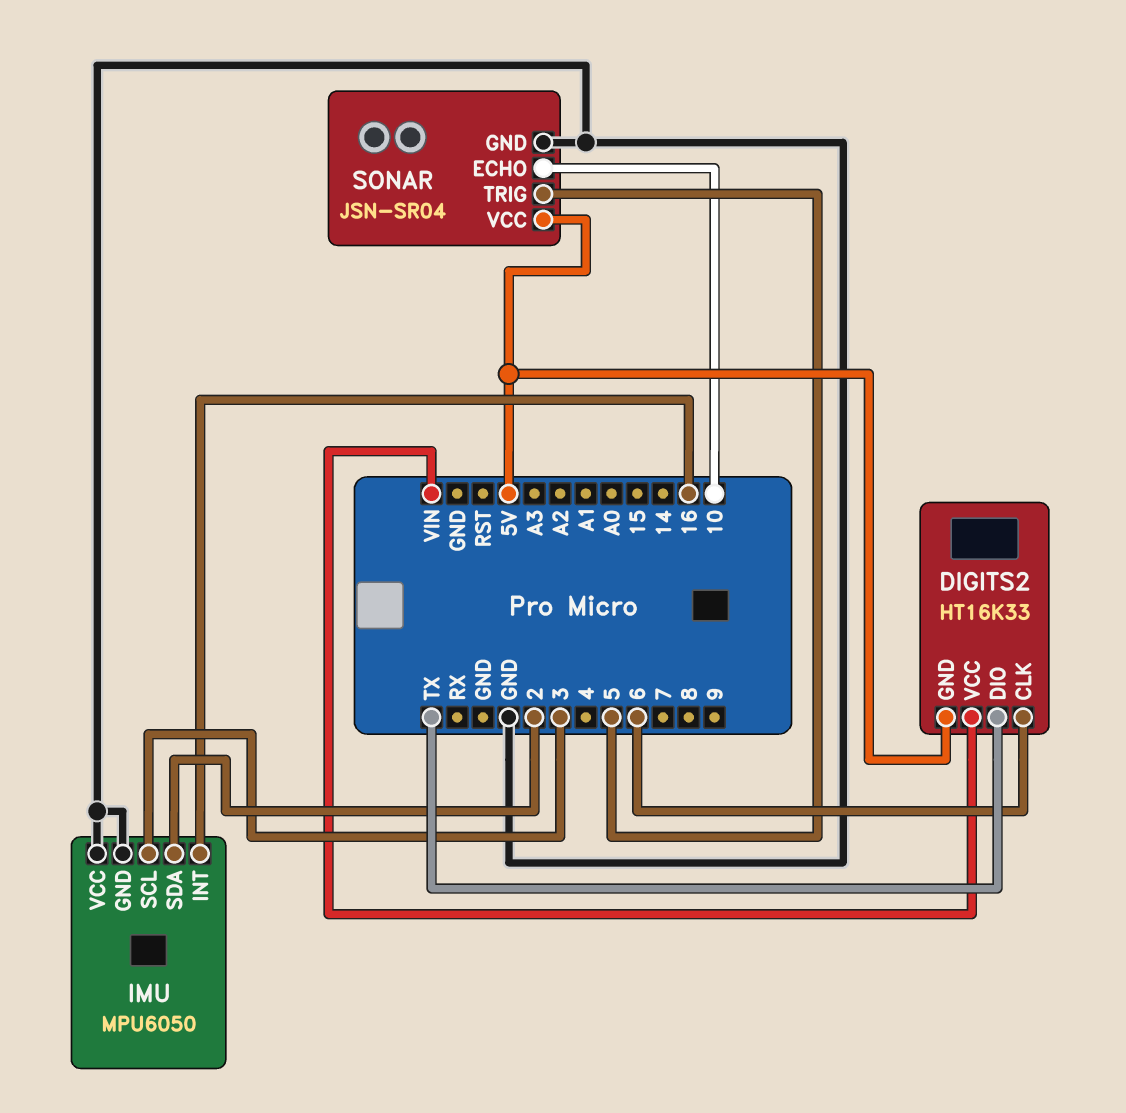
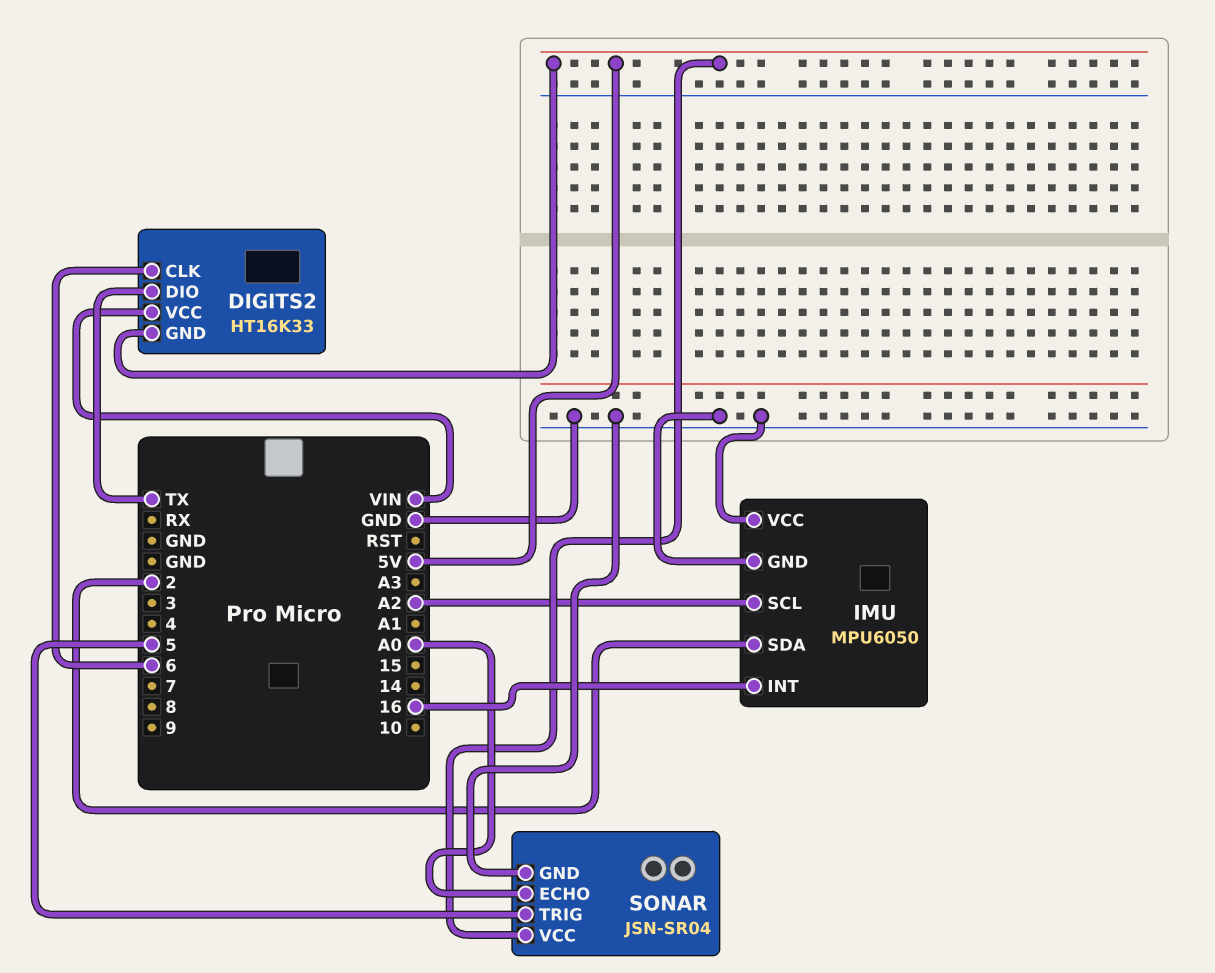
IMU pin SCL: 3 -> A2
SONAR pin ECHO: 10 -> A0

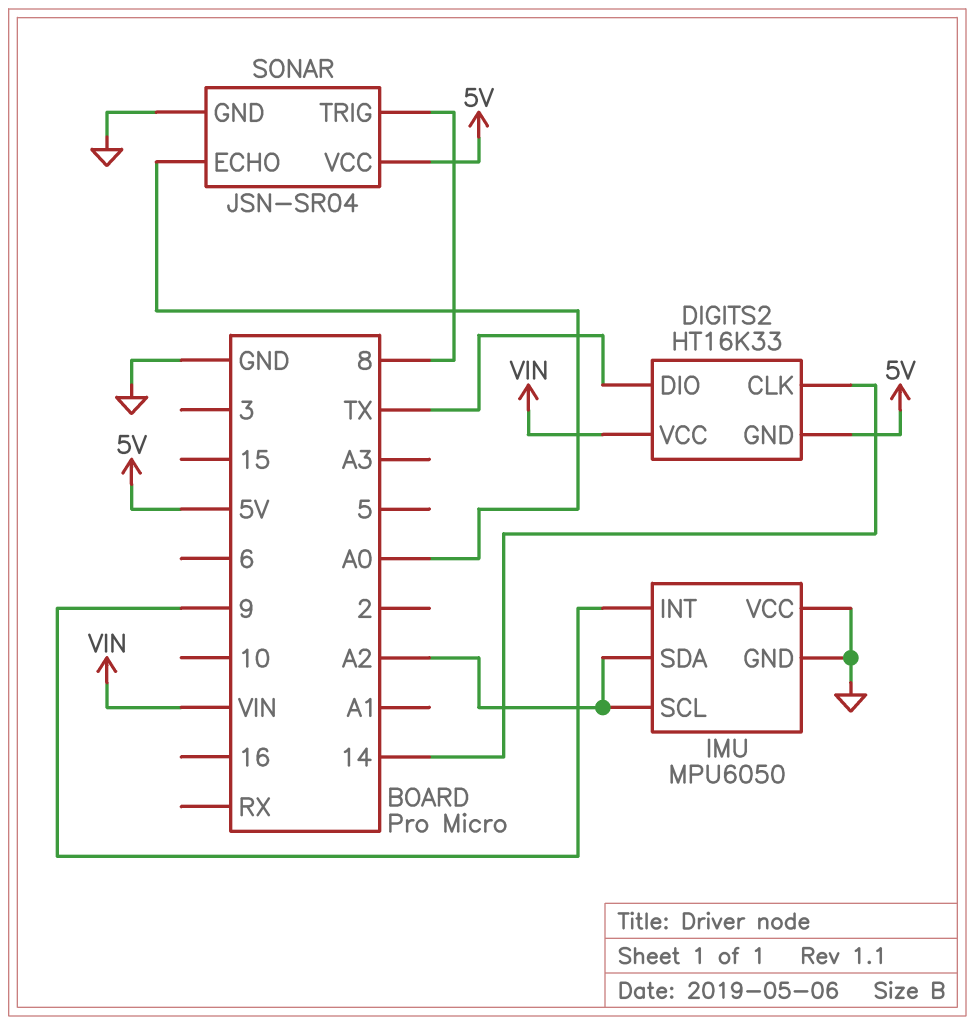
DIGITS2 pin CLK: 6 -> 14
IMU pin INT: 16 -> 9
IMU pin SDA: 2 -> A2
SONAR pin TRIG: 5 -> 8

